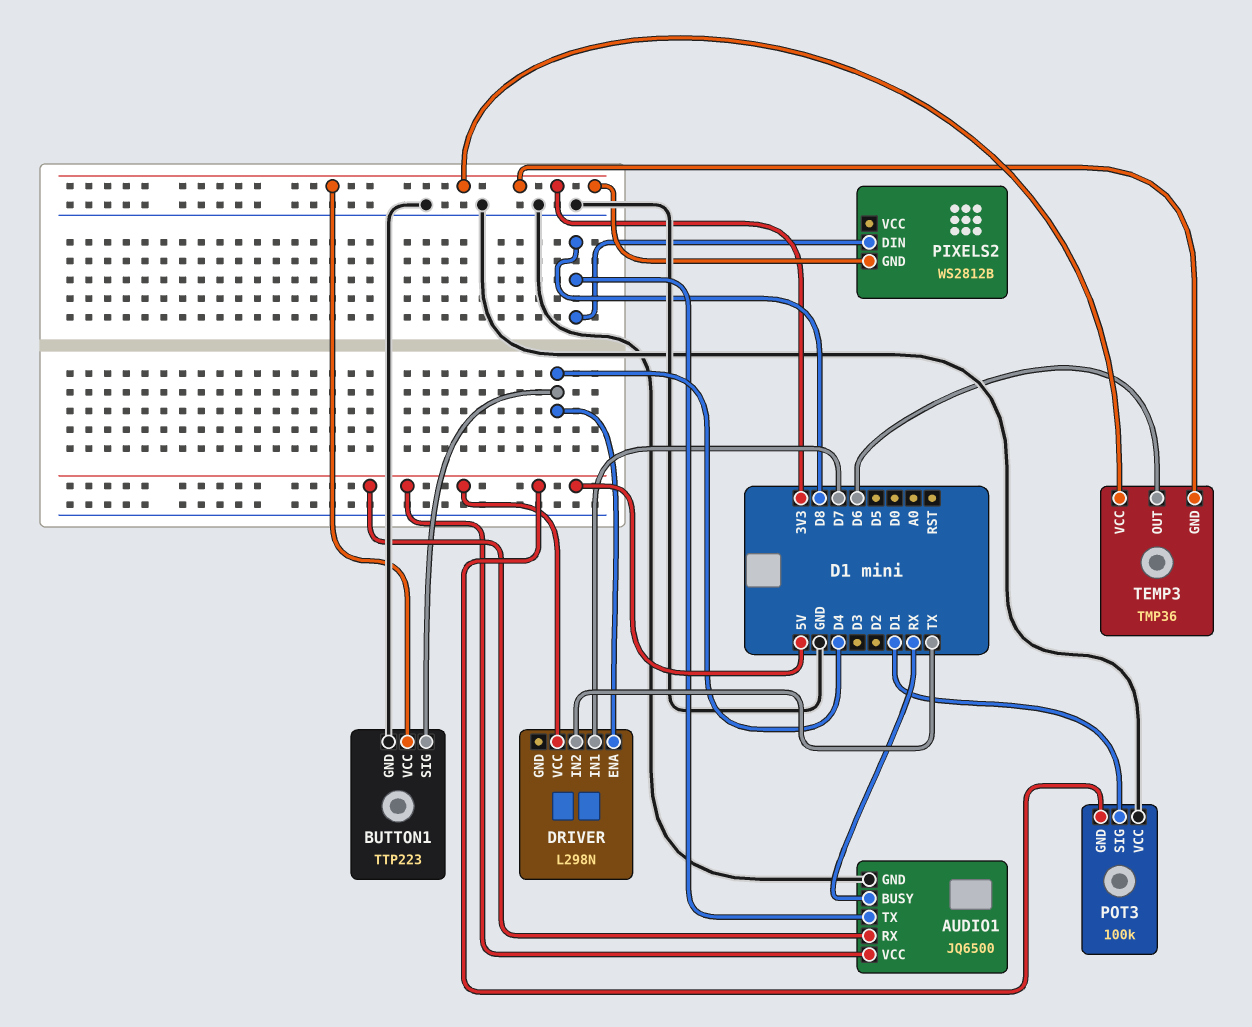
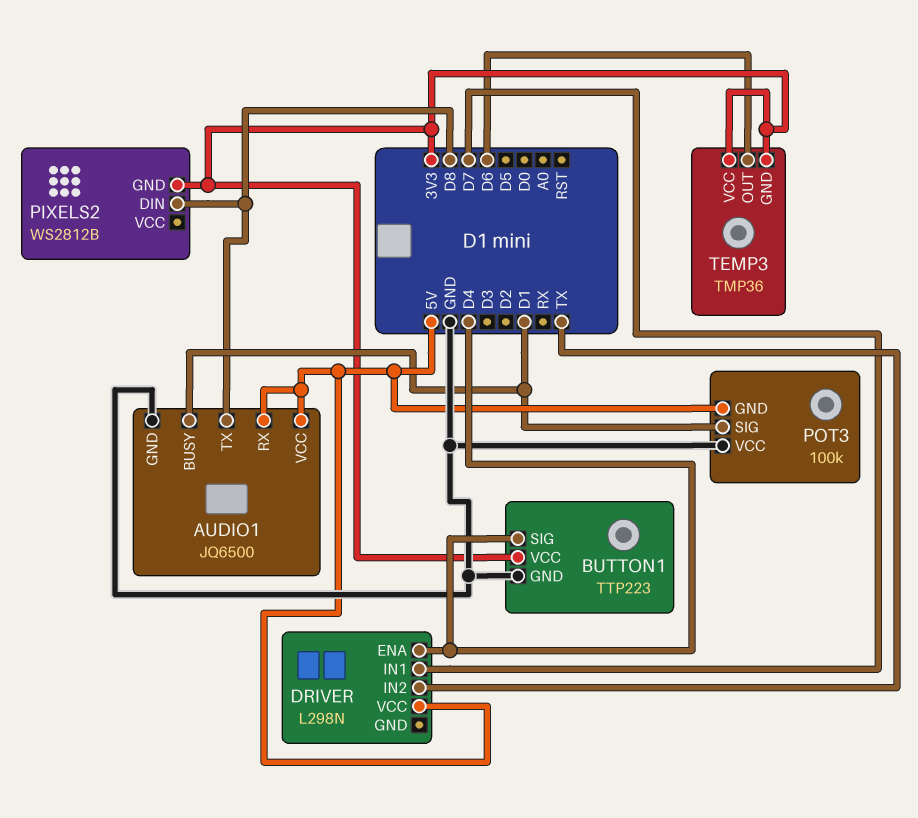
AUDIO1 pin BUSY: RX -> D1

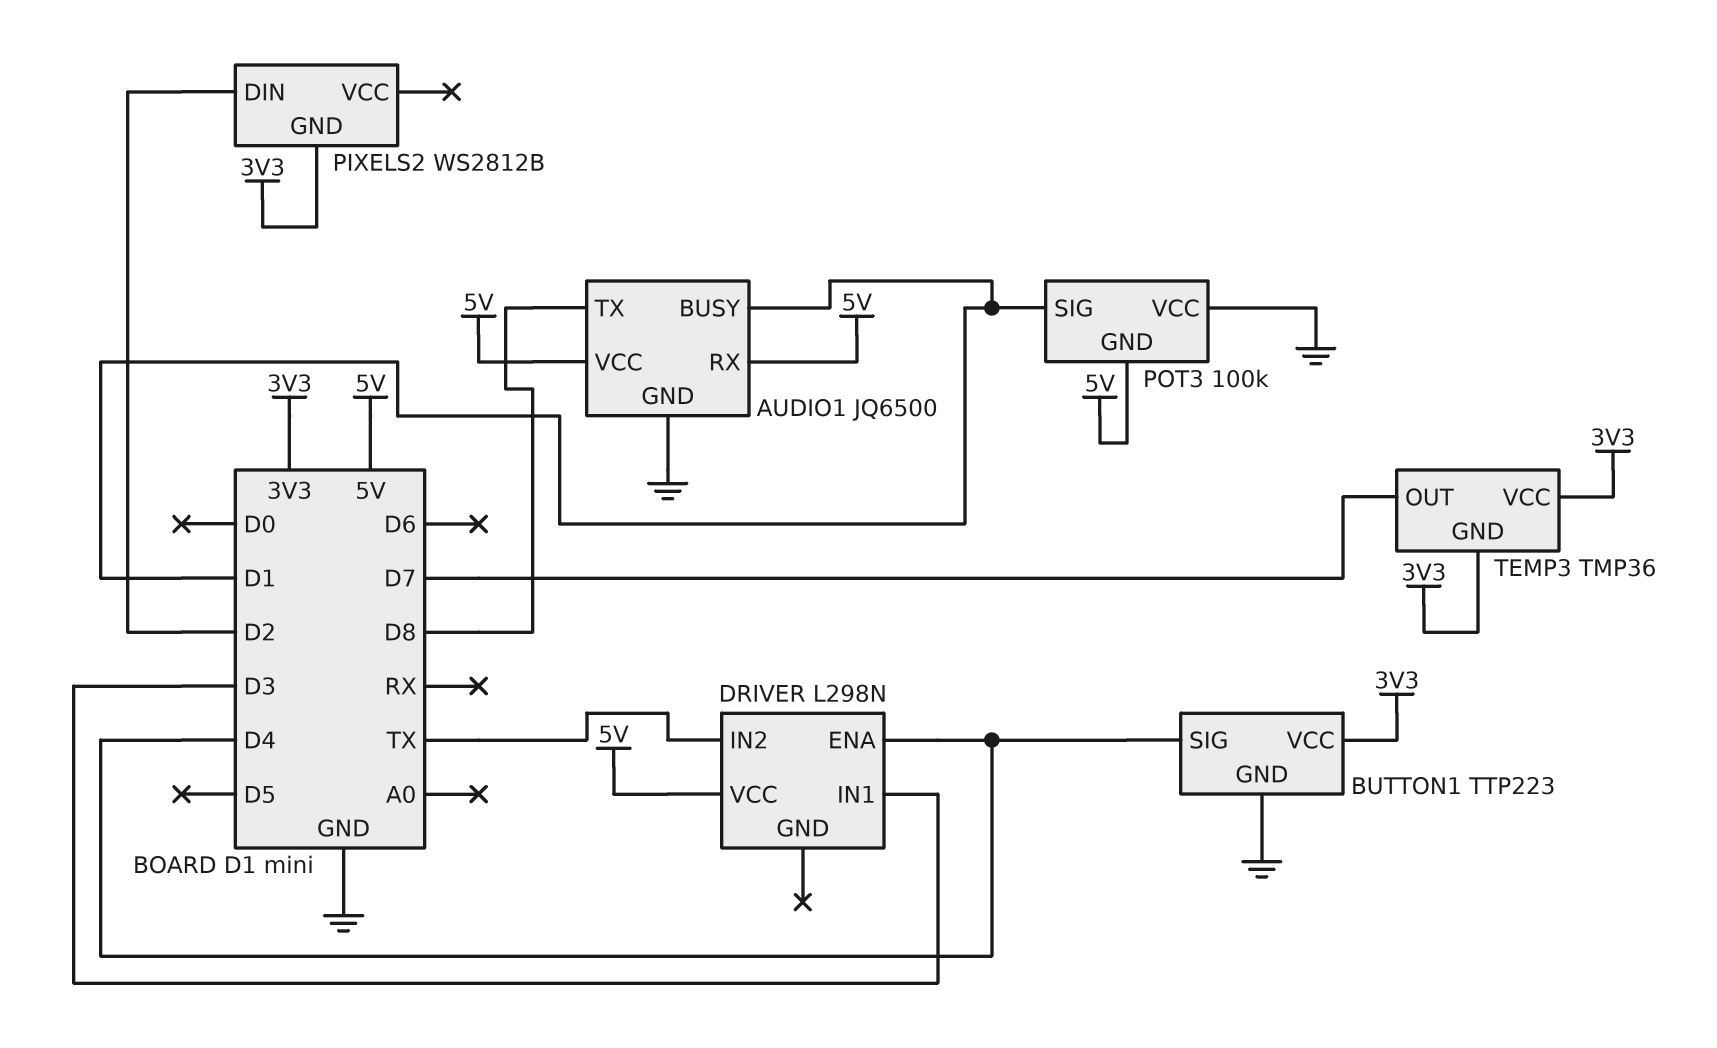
DRIVER pin IN1: D7 -> D3
PIXELS2 pin DIN: D8 -> D2
TEMP3 pin OUT: D6 -> D7

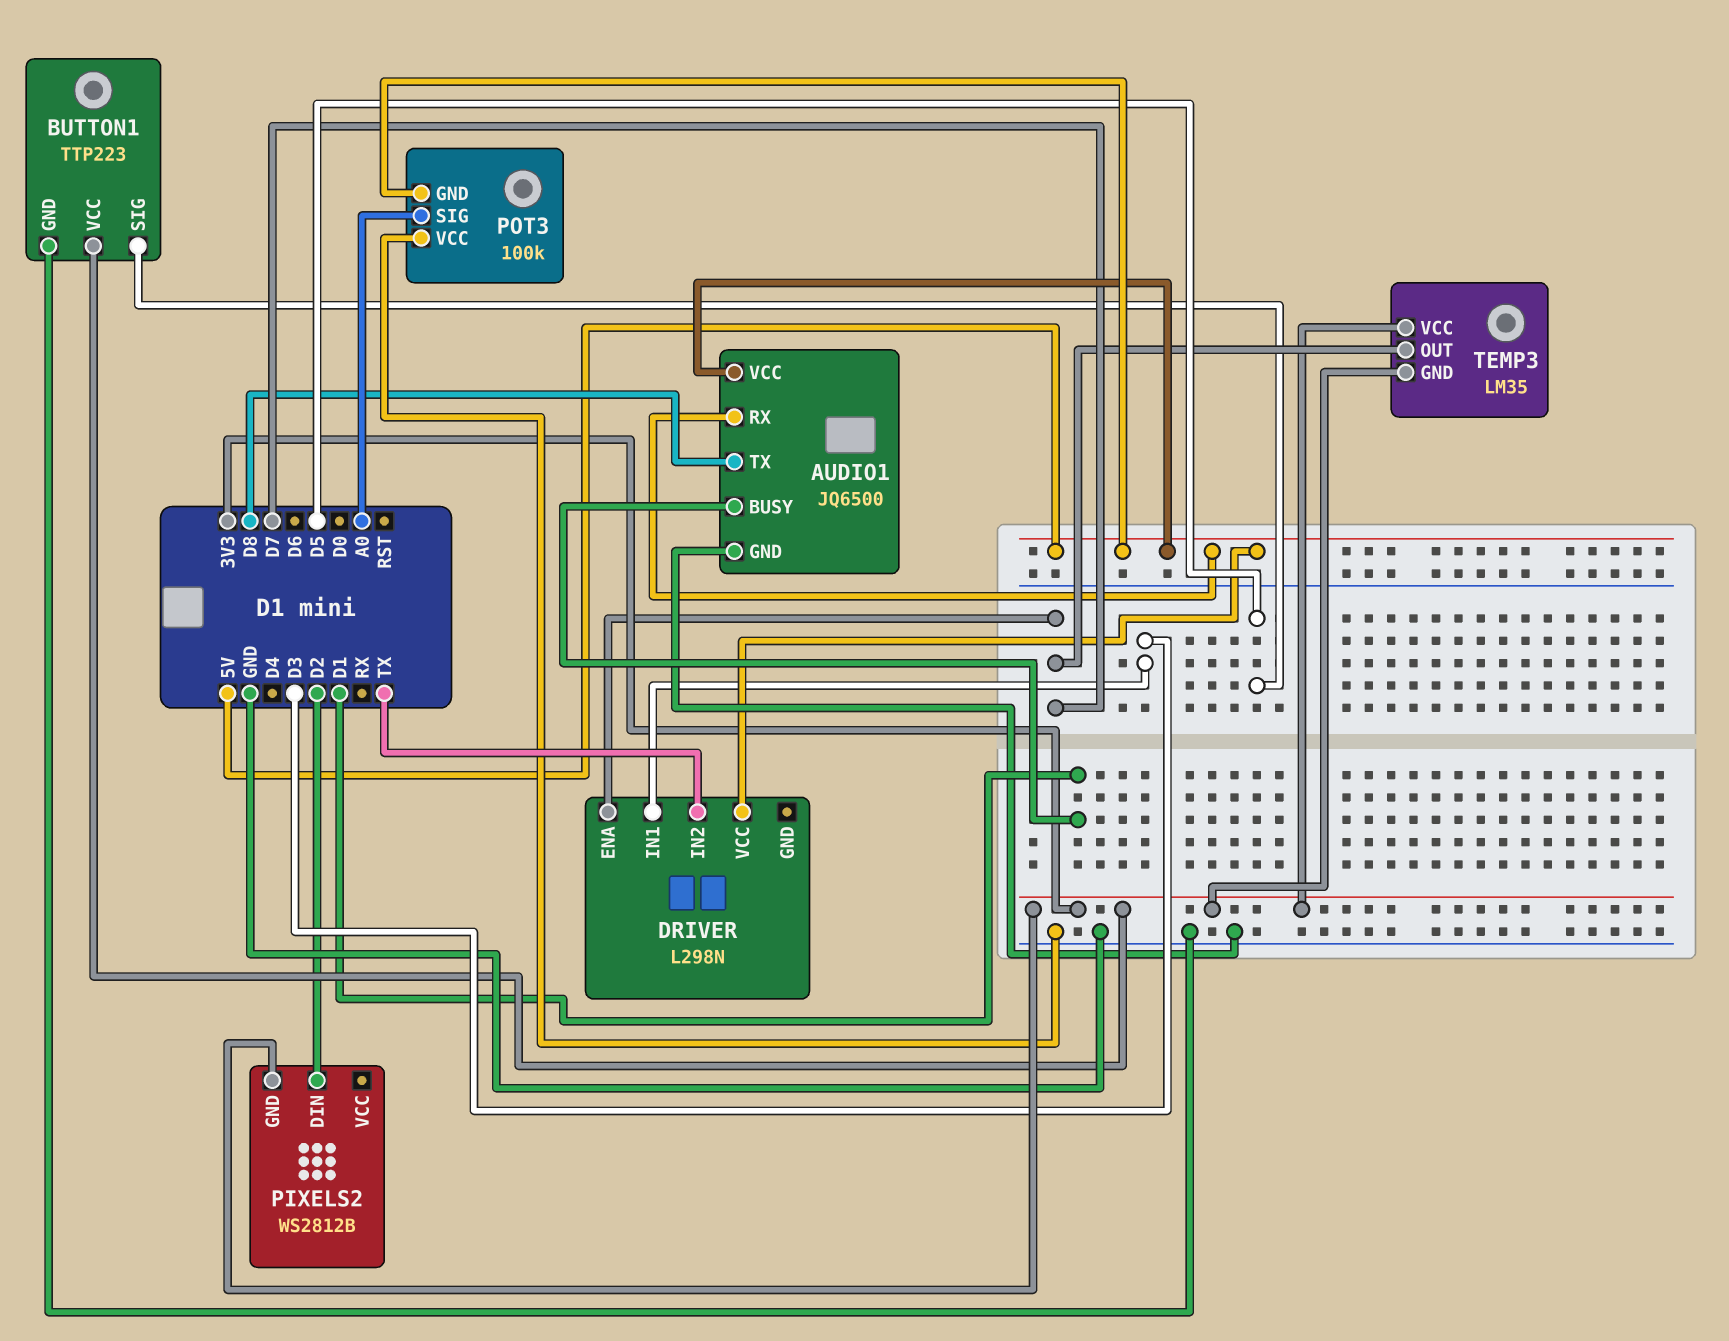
BUTTON1 pin SIG: D4 -> D5
DRIVER pin ENA: D4 -> D7
POT3 pin SIG: D1 -> A0
TEMP3: TMP36 -> LM35

